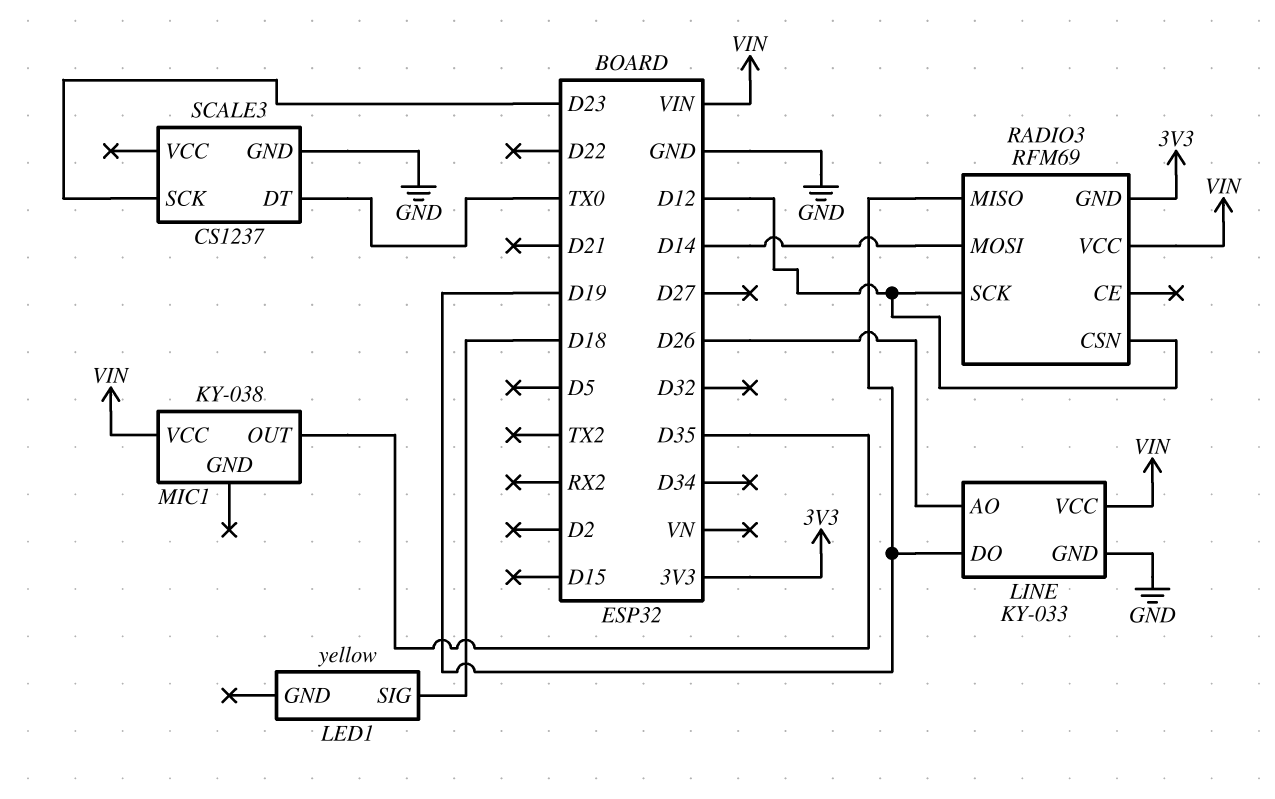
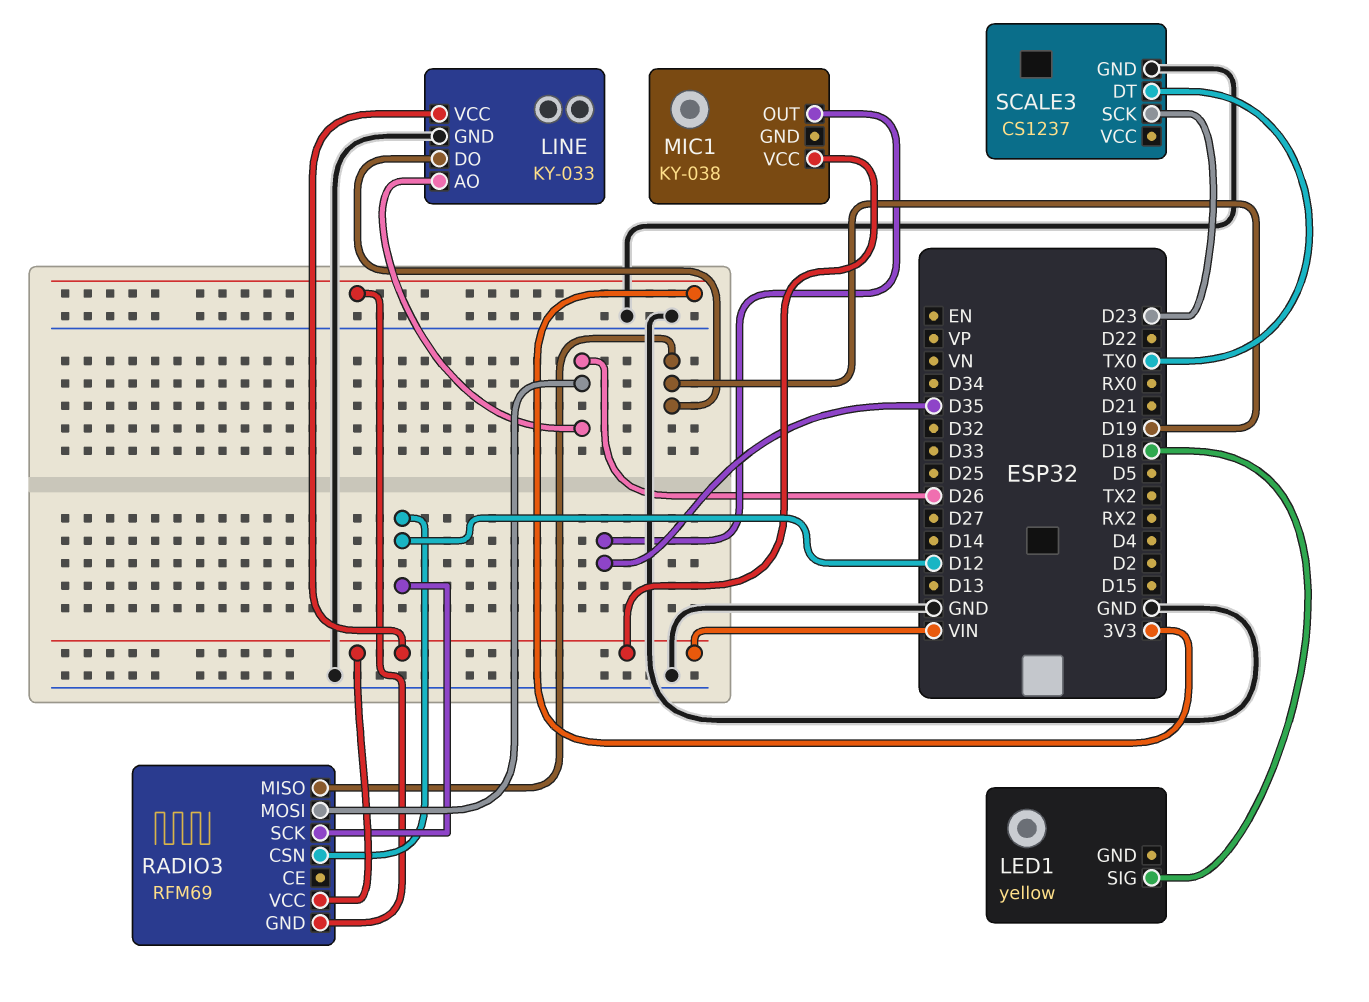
RADIO3 pin MOSI: D14 -> D26

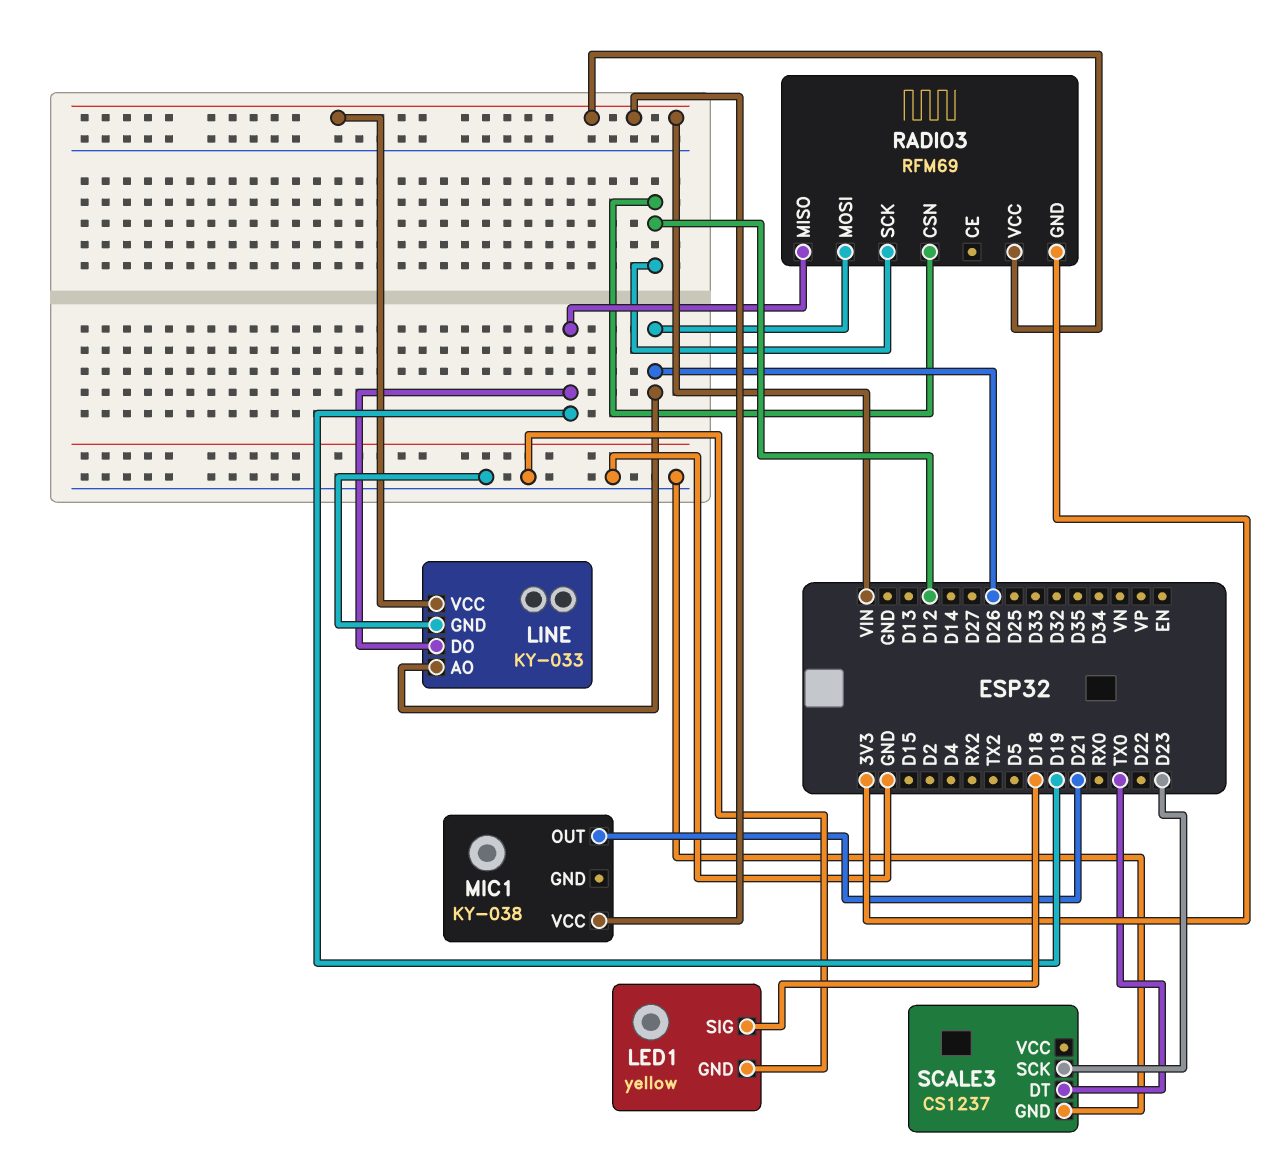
LED1 pin GND: none -> GND
MIC1 pin OUT: D35 -> D21

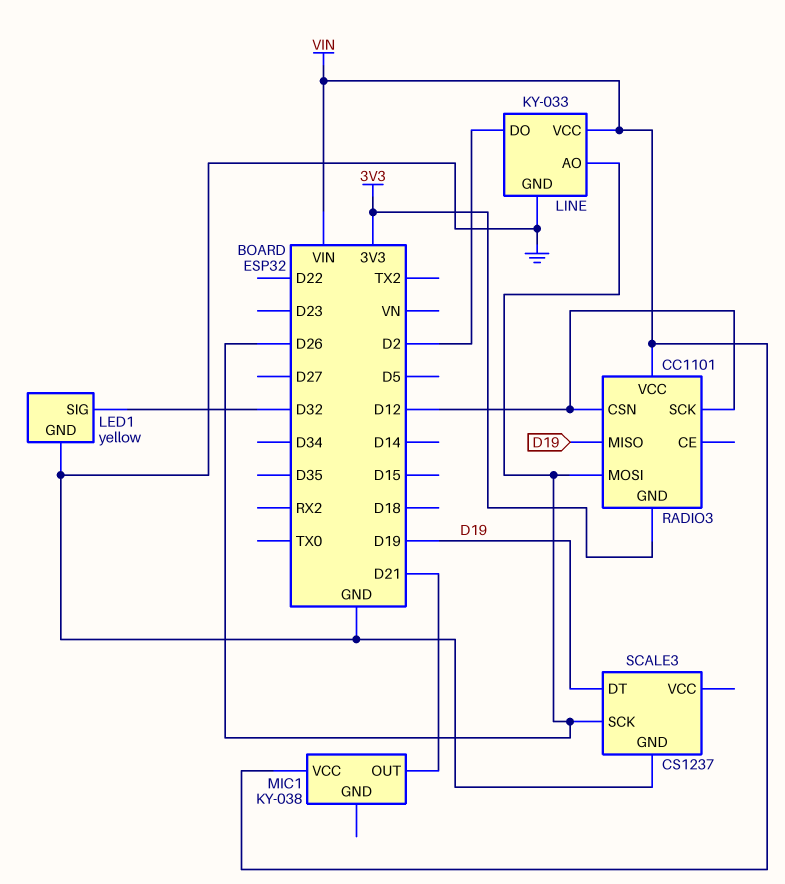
LED1 pin SIG: D18 -> D32
LINE pin DO: D19 -> D2
RADIO3: RFM69 -> CC1101
SCALE3 pin DT: TX0 -> D19
SCALE3 pin SCK: D23 -> D26

